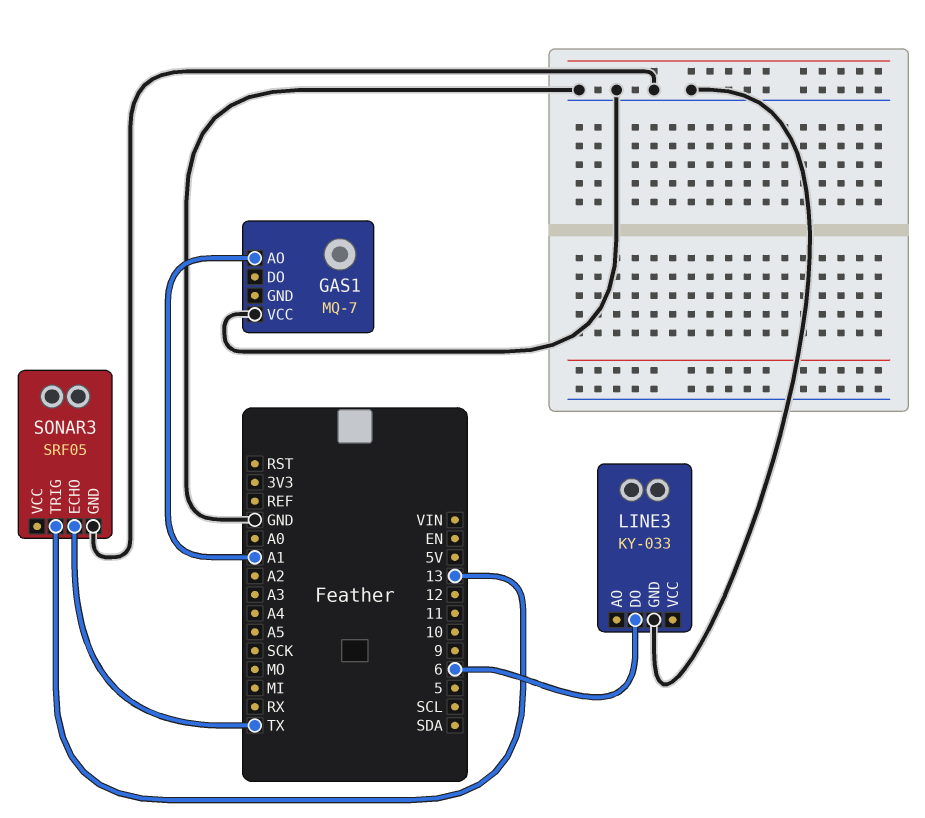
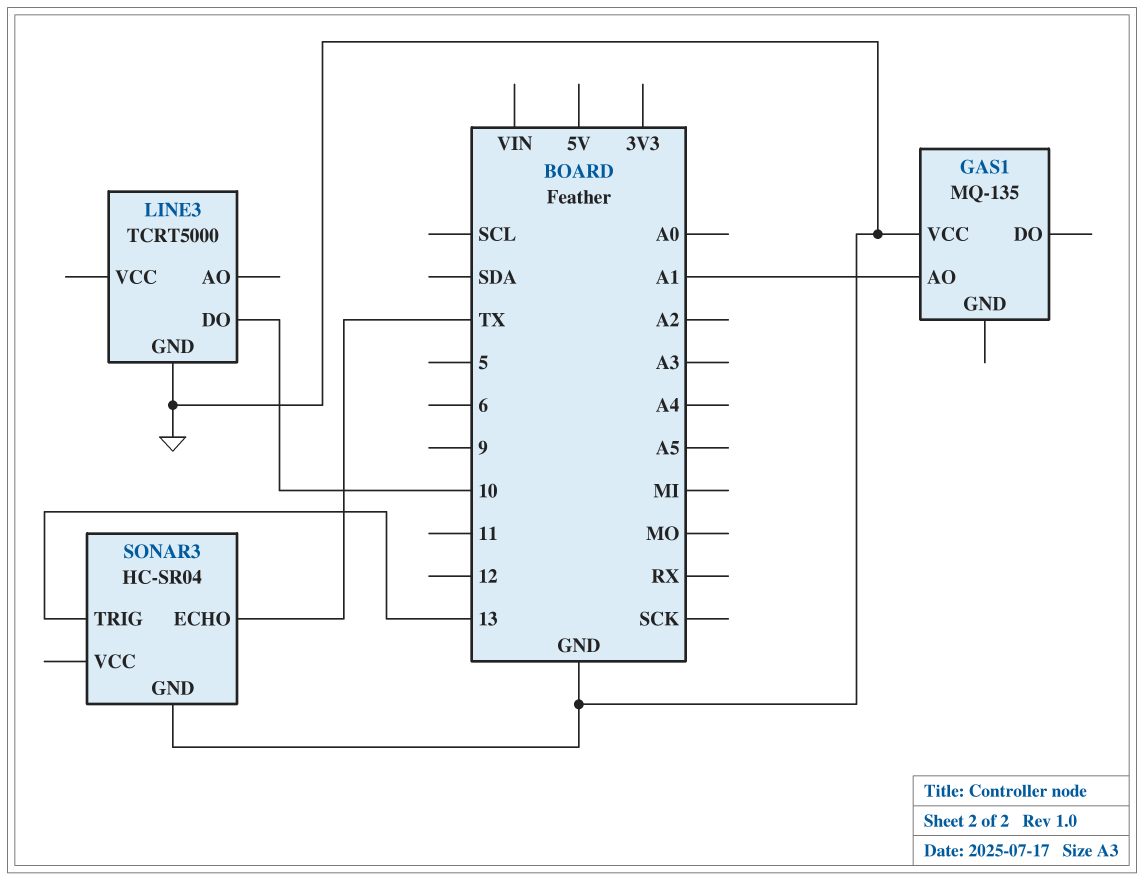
GAS1: MQ-7 -> MQ-135
LINE3: KY-033 -> TCRT5000
LINE3 pin DO: 6 -> 10
SONAR3: SRF05 -> HC-SR04

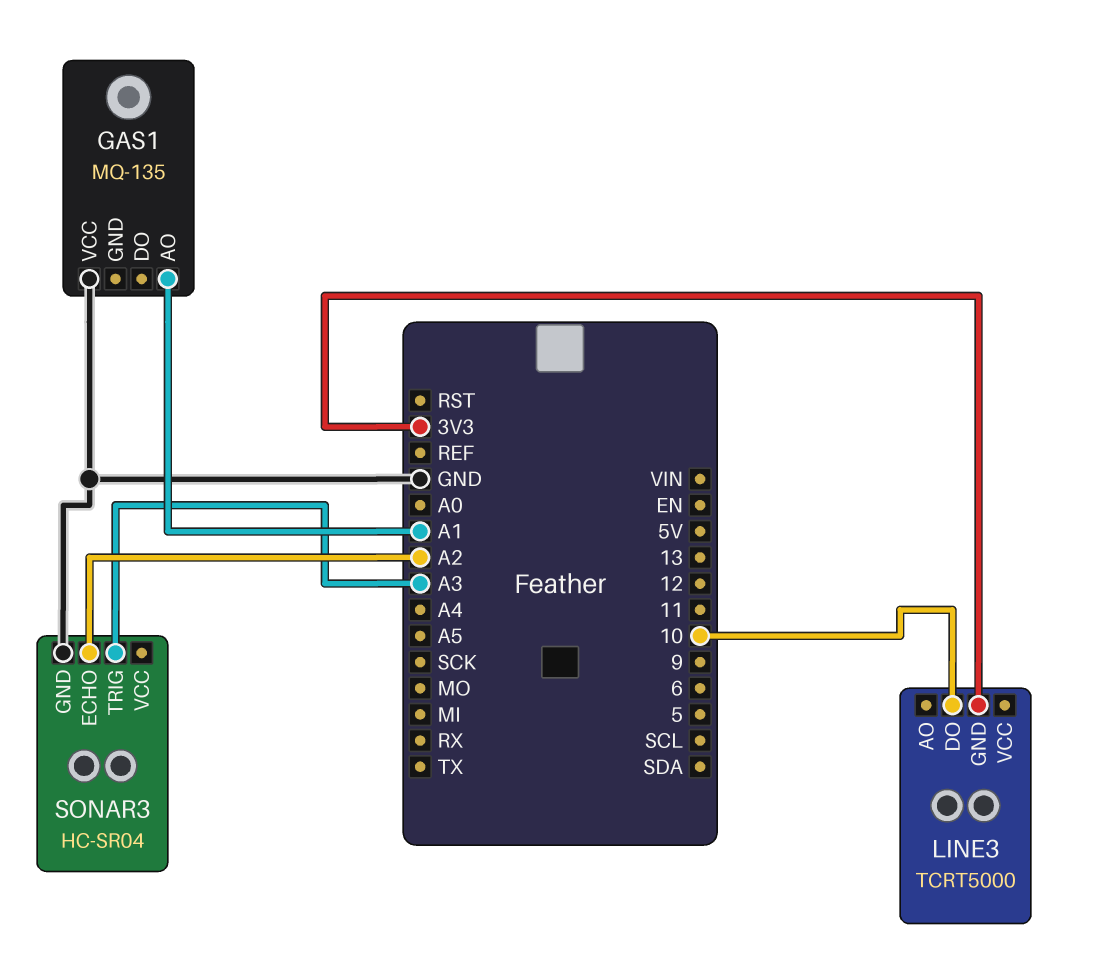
LINE3 pin GND: GND -> 3V3
SONAR3 pin ECHO: TX -> A2
SONAR3 pin TRIG: 13 -> A3

